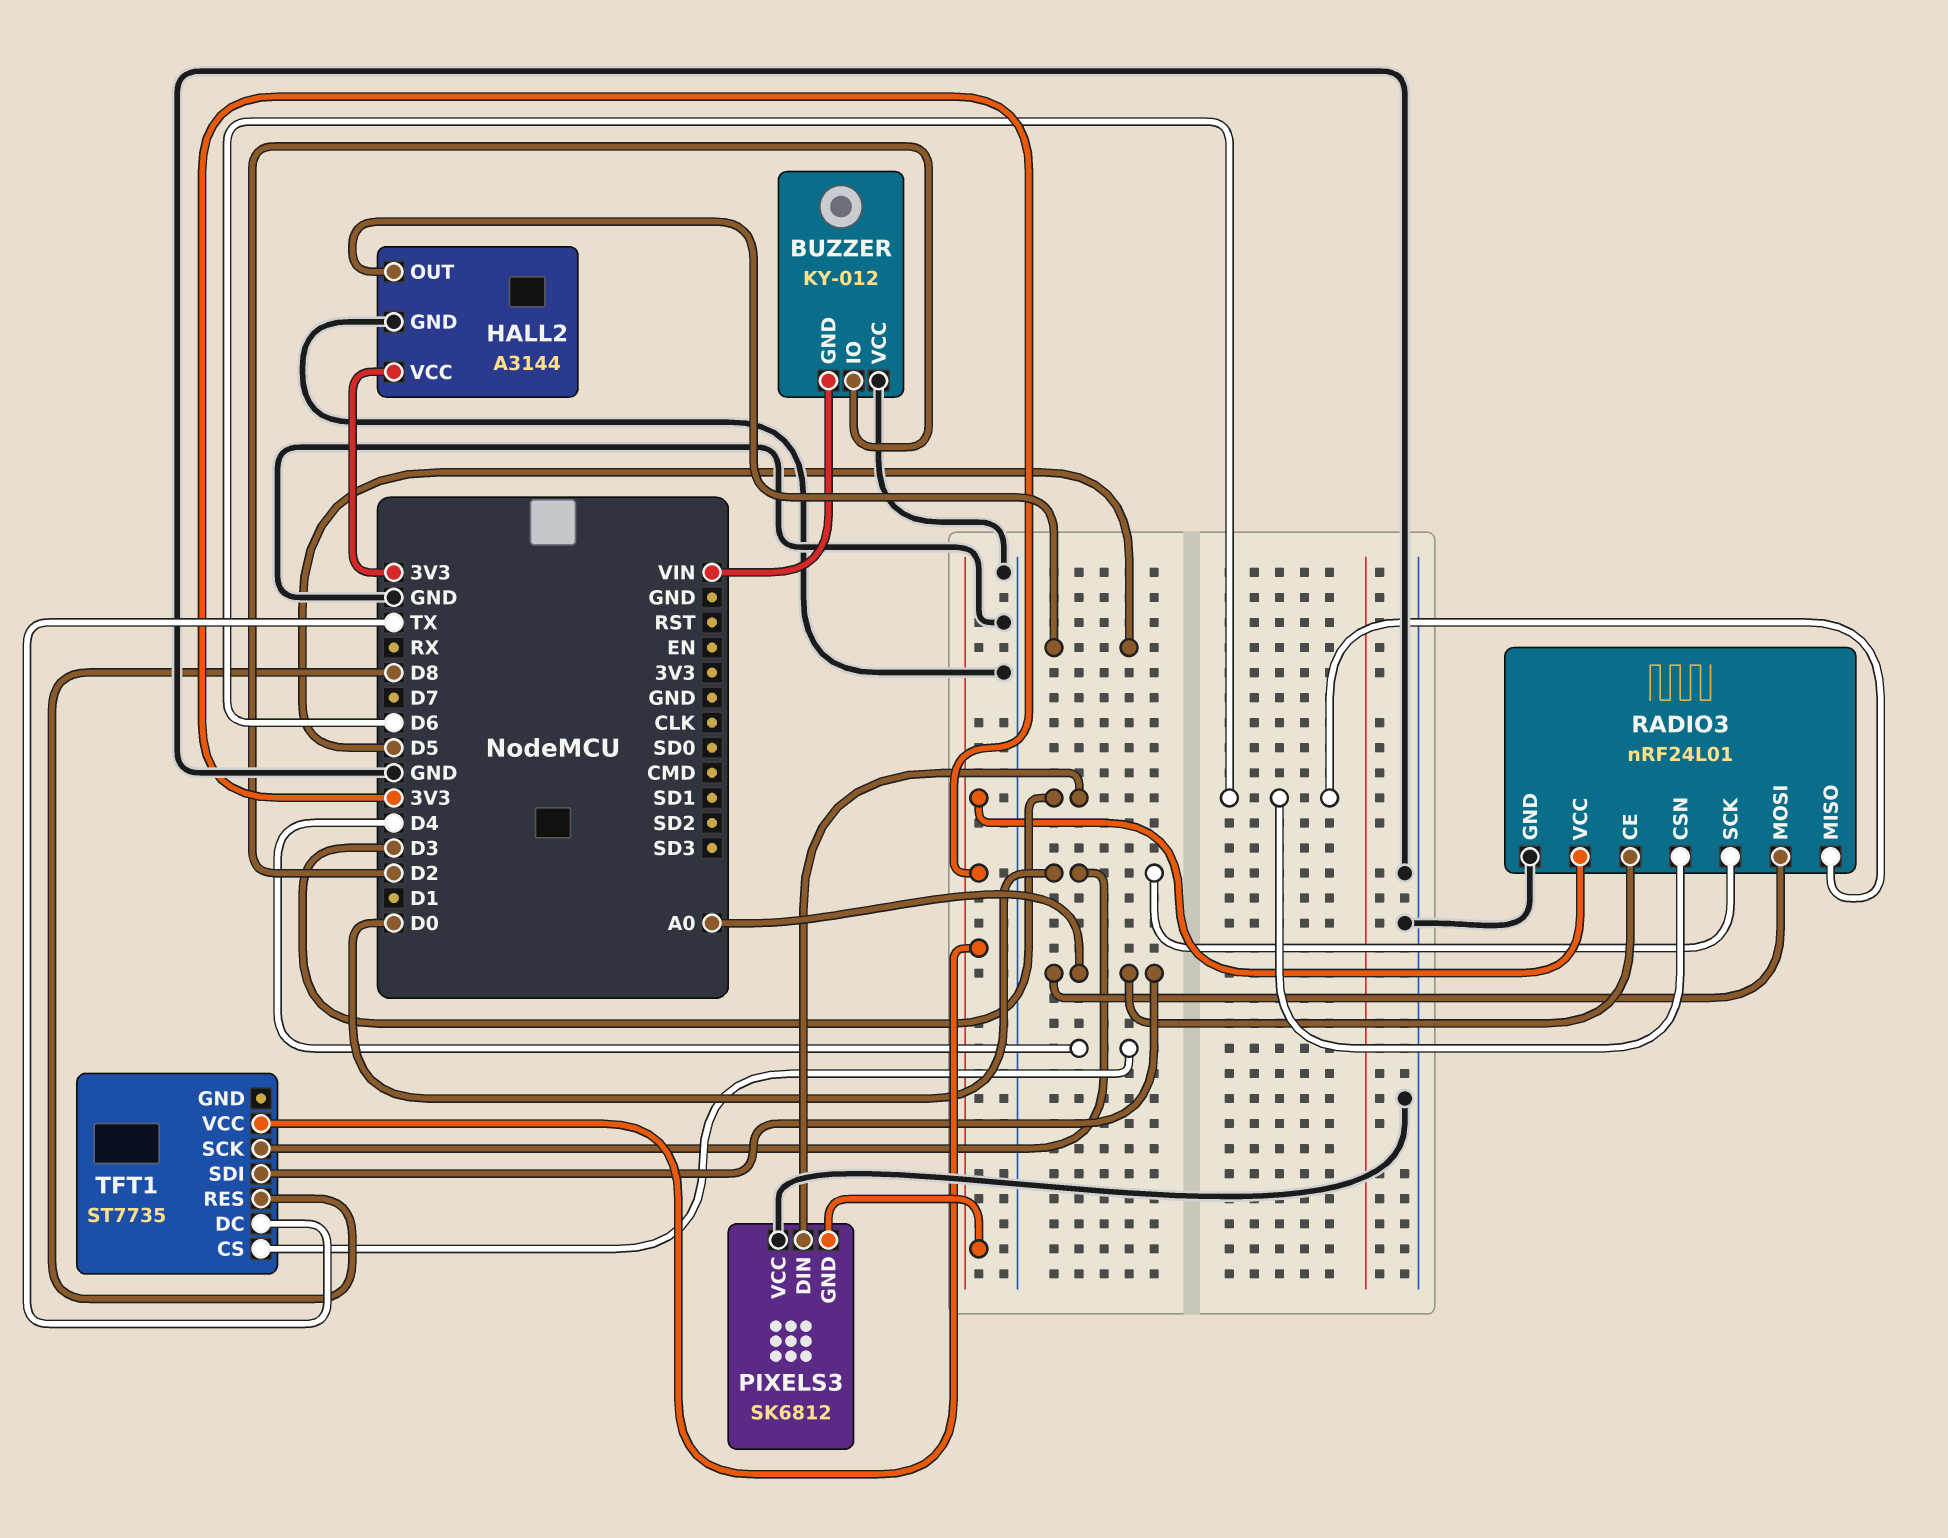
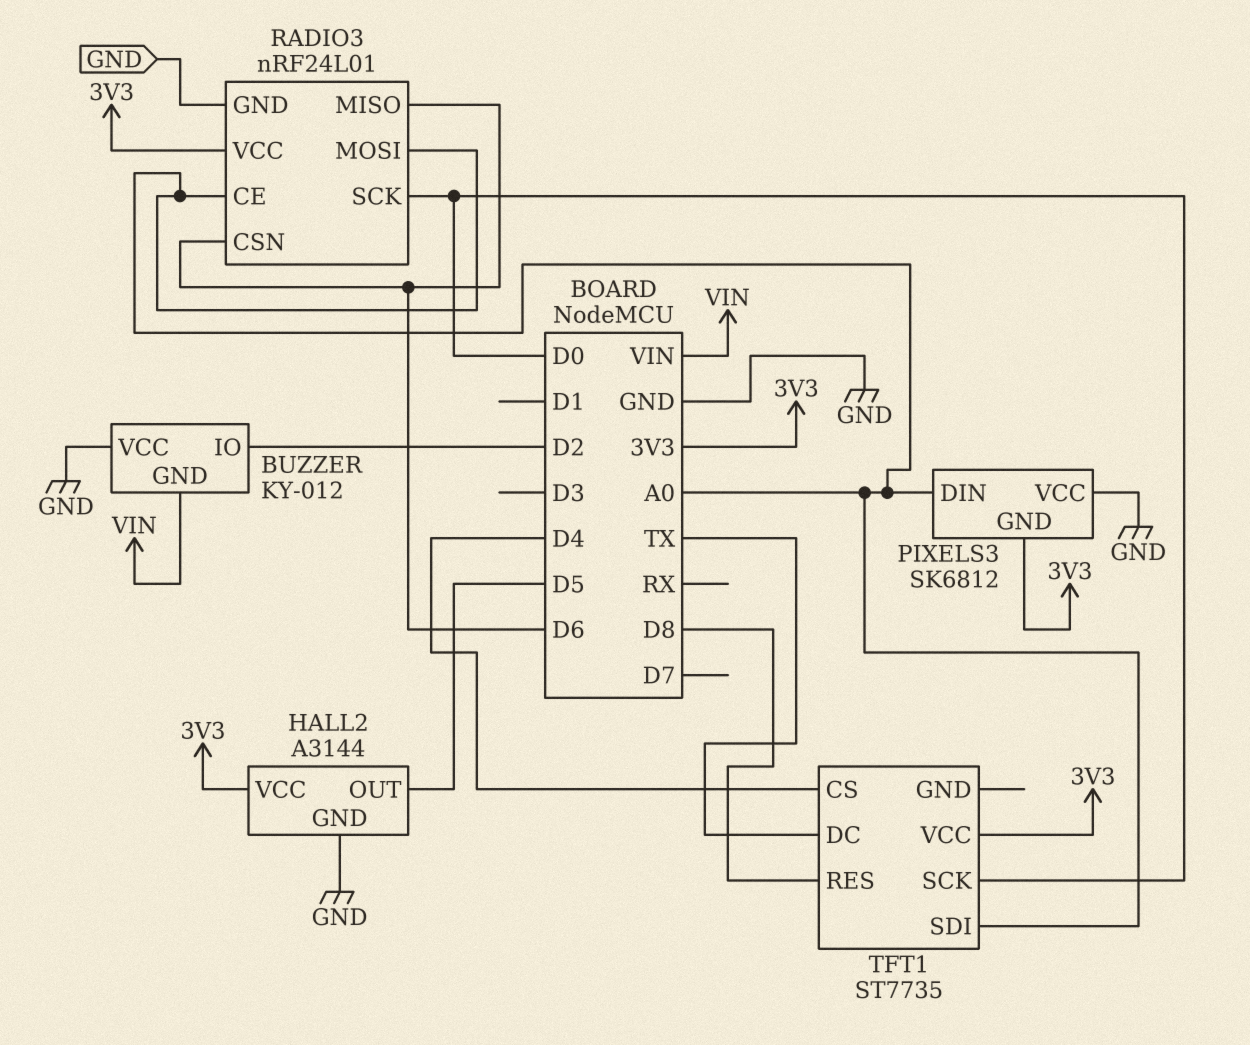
PIXELS3 pin DIN: D3 -> A0

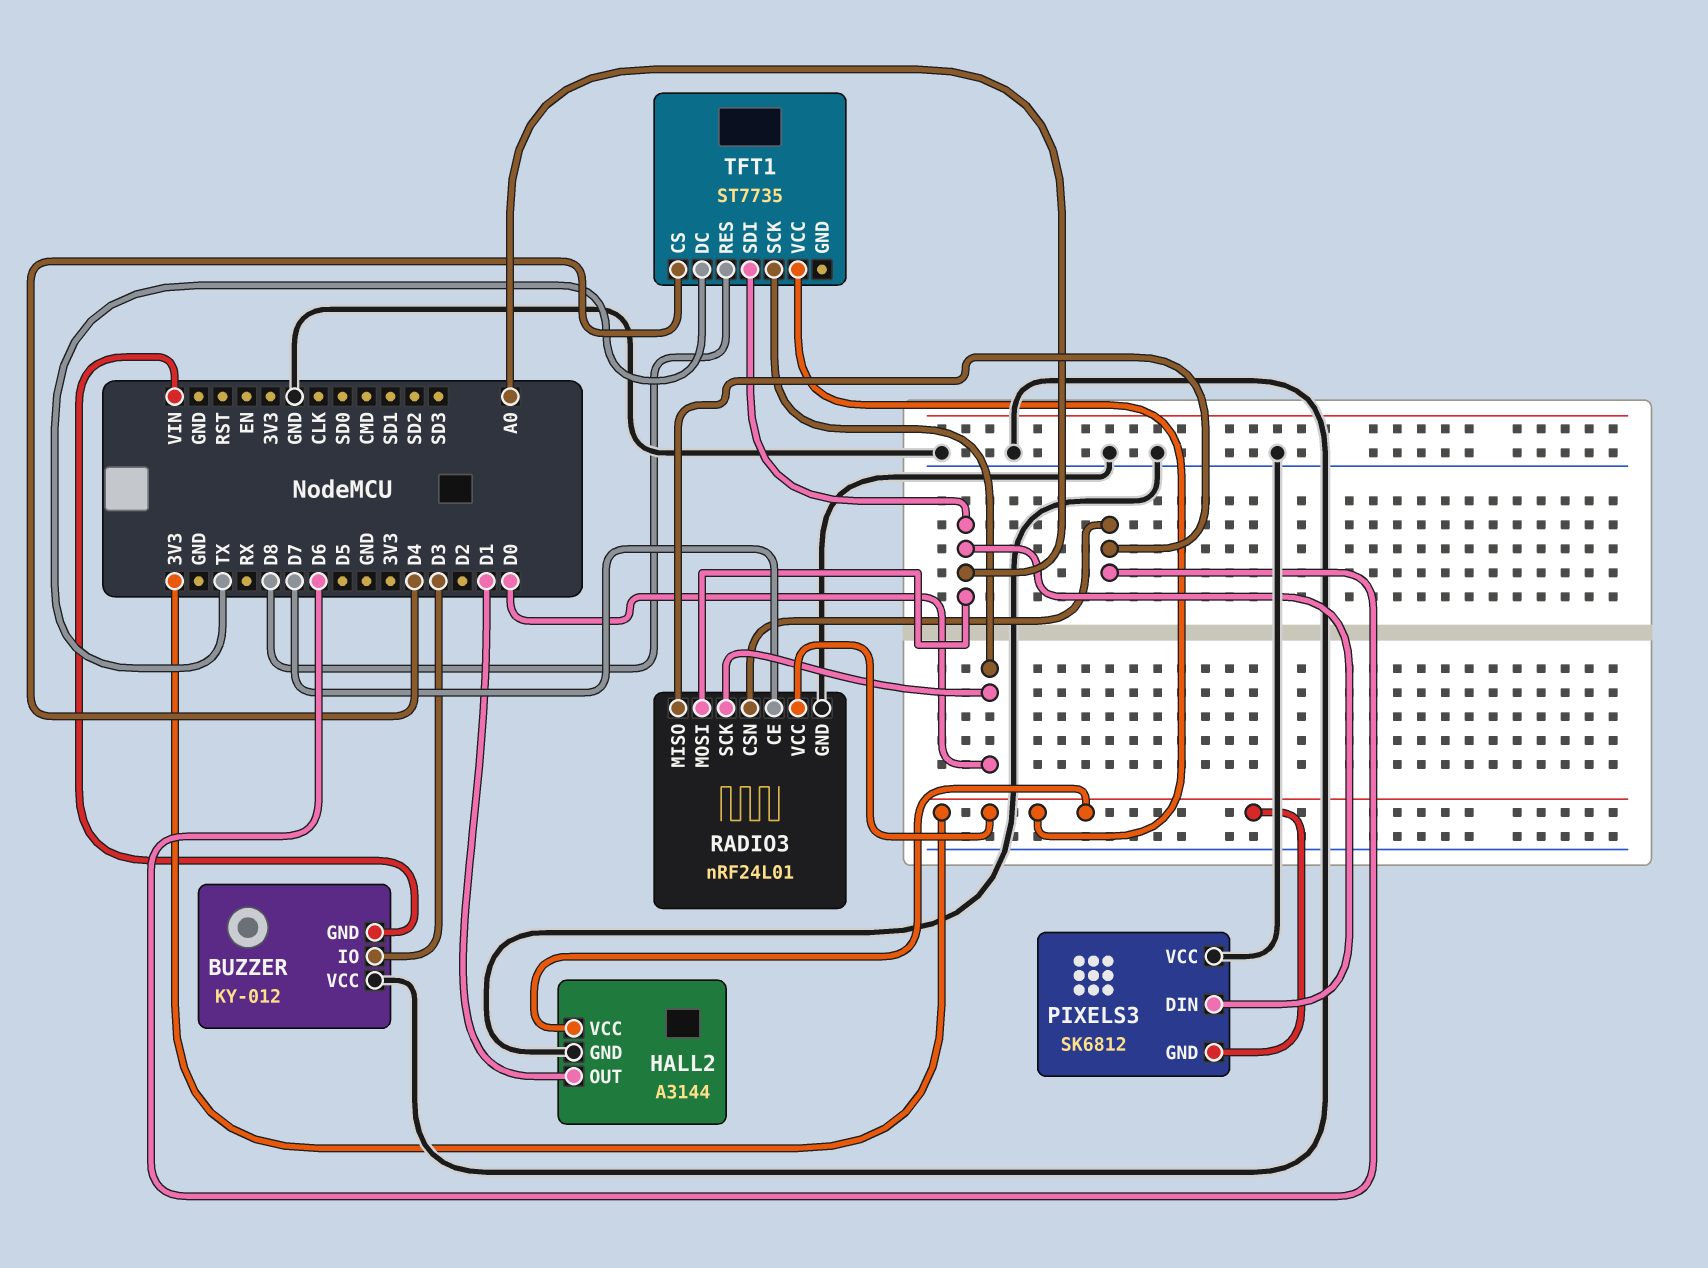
BUZZER pin IO: D2 -> D3
HALL2 pin OUT: D5 -> D1
RADIO3 pin CE: A0 -> D7

